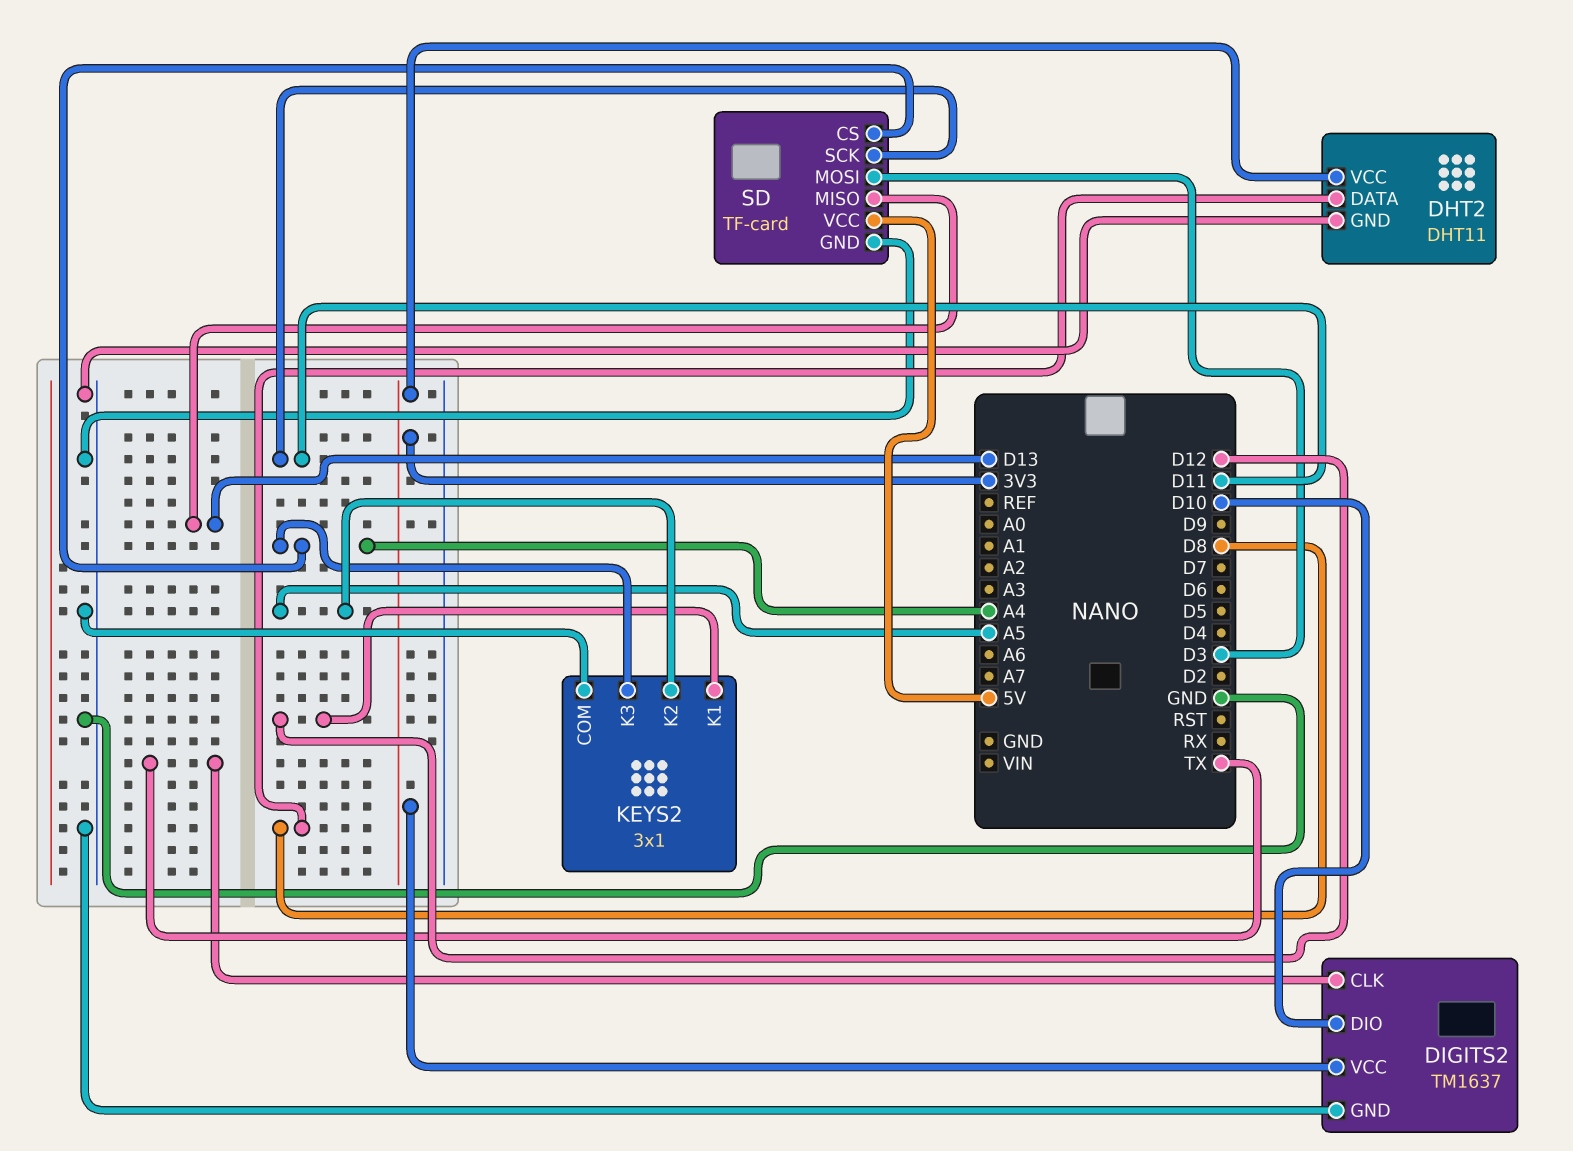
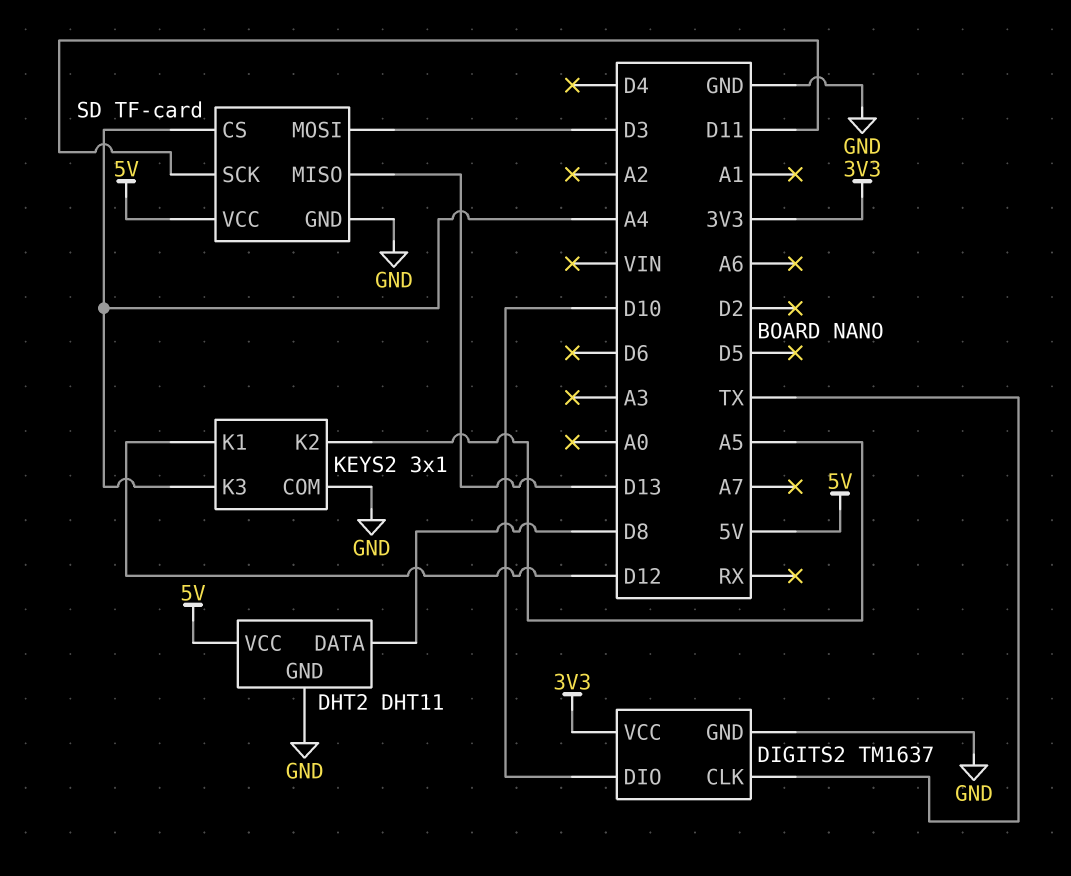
DHT2 pin VCC: 3V3 -> 5V

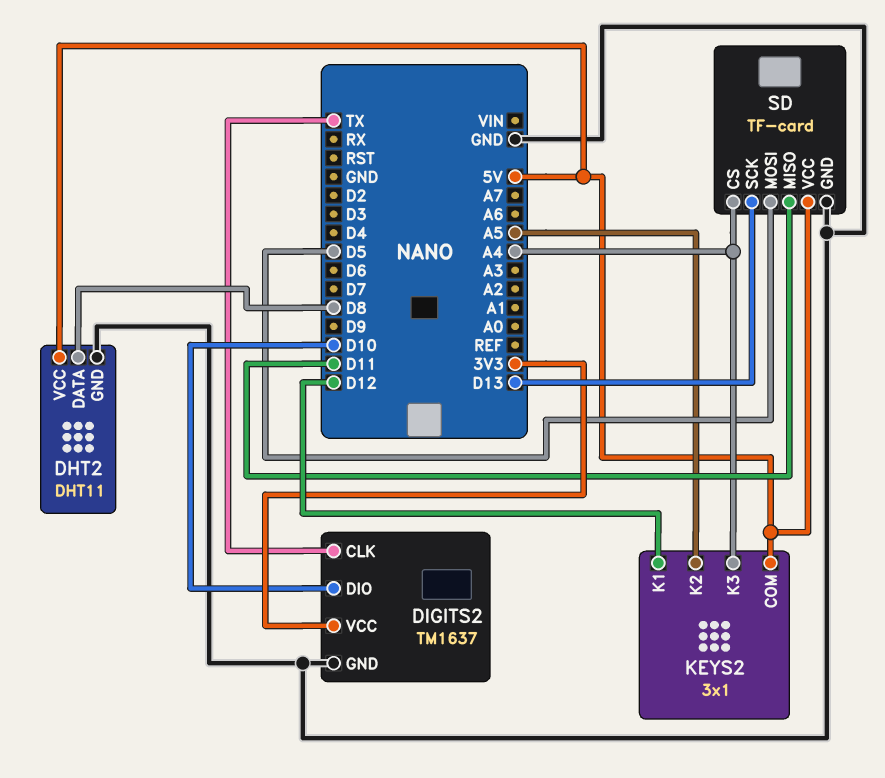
KEYS2 pin COM: GND -> 5V
SD pin MISO: D13 -> D11
SD pin MOSI: D3 -> D5
SD pin SCK: D11 -> D13

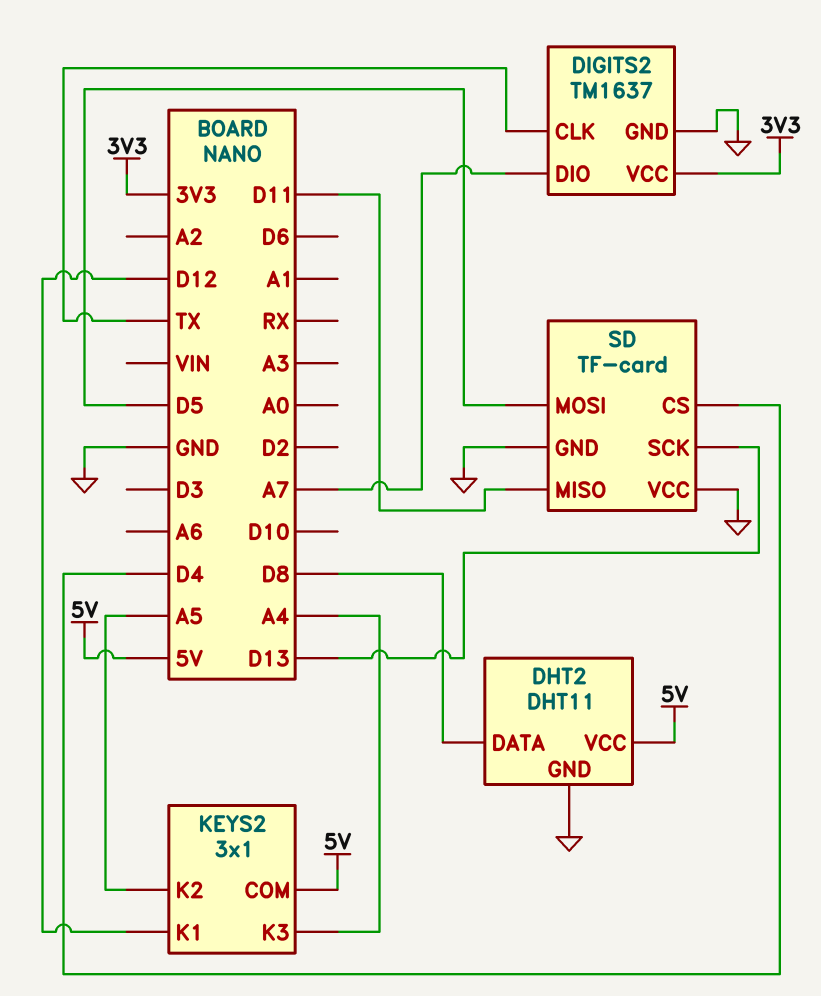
DIGITS2 pin DIO: D10 -> A7
SD pin CS: A4 -> D4
SD pin VCC: 5V -> GND

